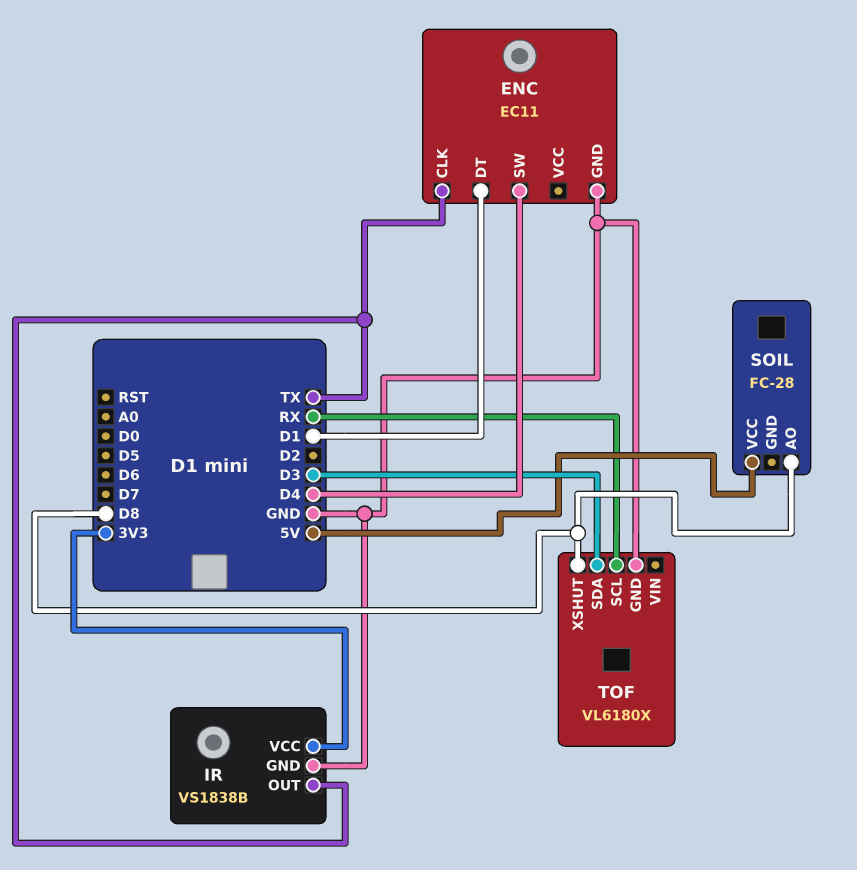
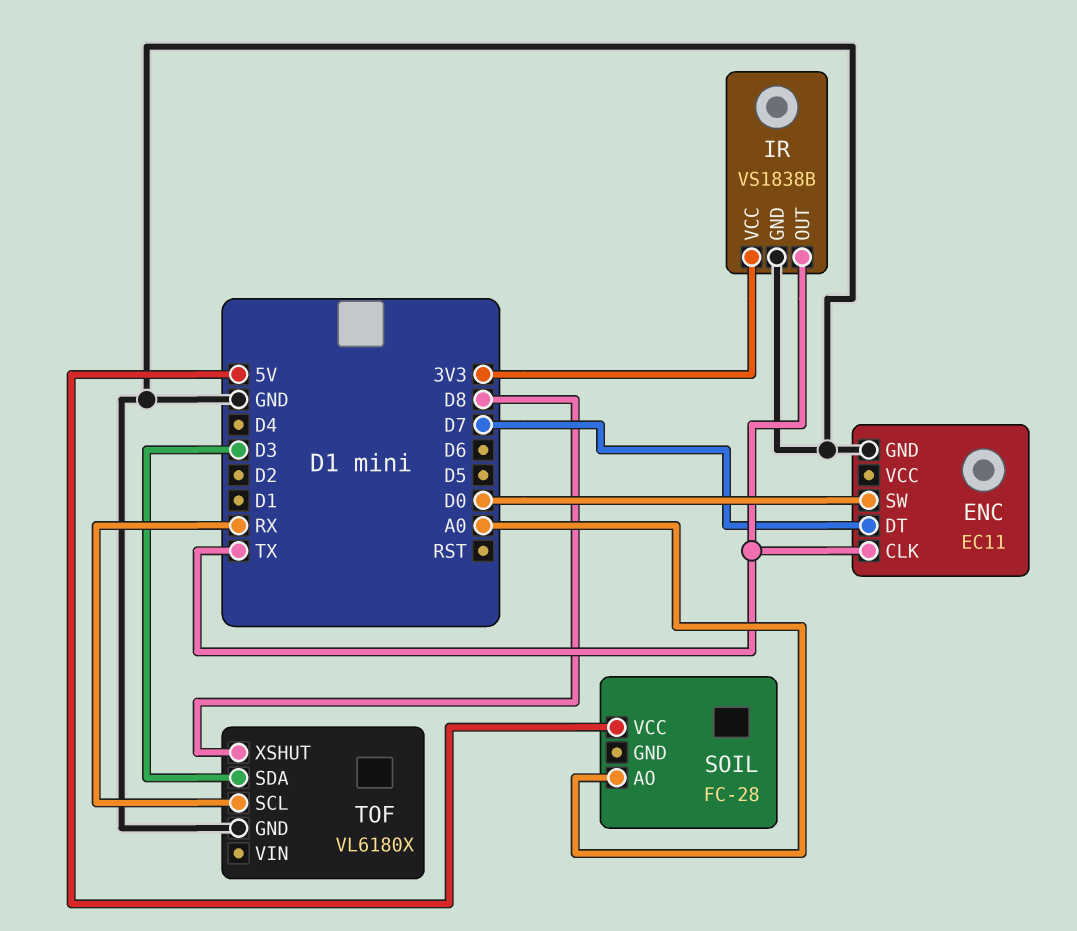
ENC pin DT: D1 -> D7
ENC pin SW: D4 -> D0
SOIL pin AO: D8 -> A0

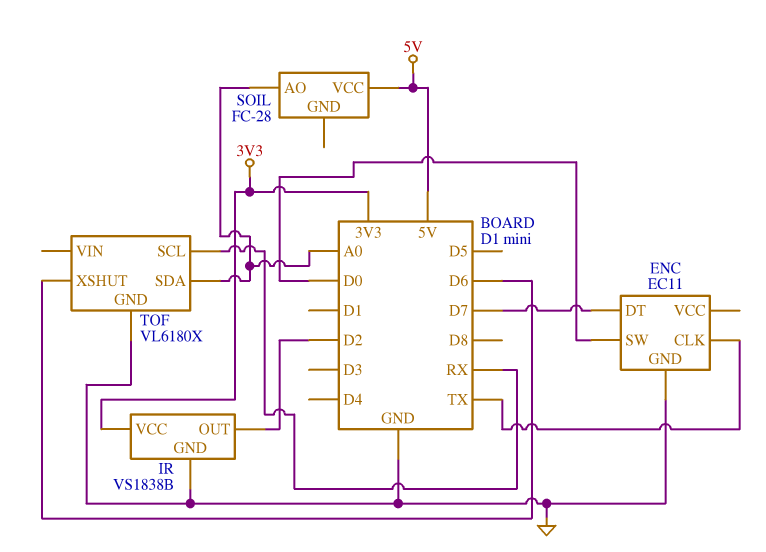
IR pin OUT: TX -> D2
TOF pin SDA: D3 -> A0
TOF pin XSHUT: D8 -> D6

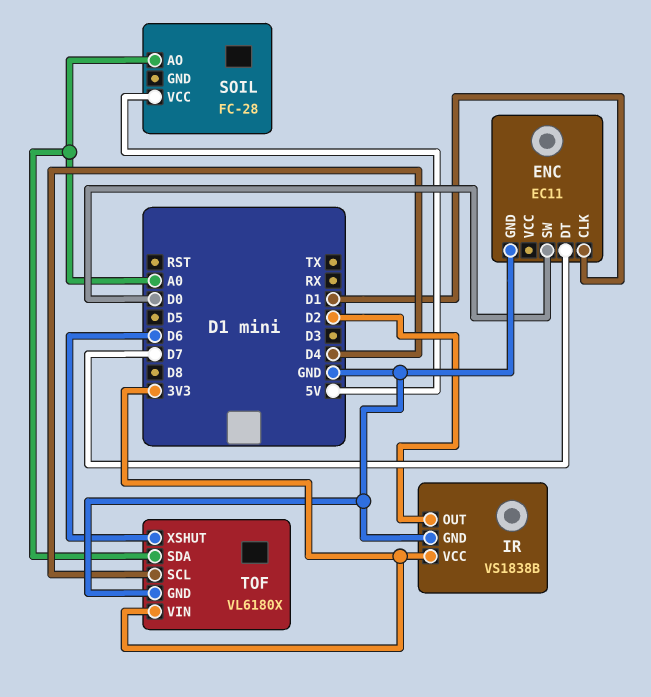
ENC pin CLK: TX -> D1
TOF pin SCL: RX -> D4
TOF pin VIN: none -> 3V3

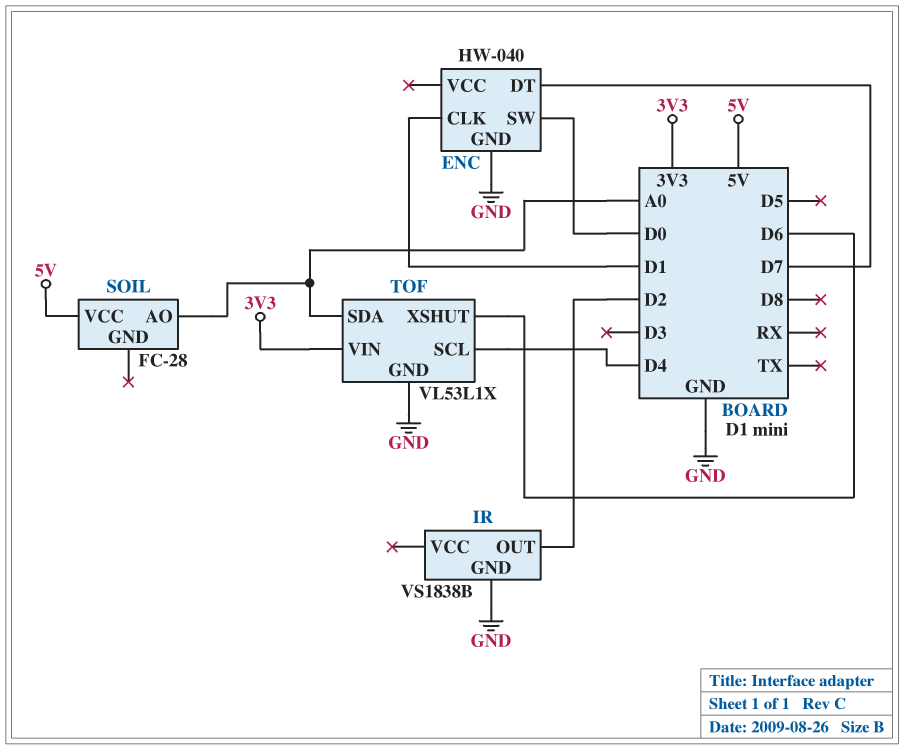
ENC: EC11 -> HW-040
IR pin VCC: 3V3 -> none
TOF: VL6180X -> VL53L1X

